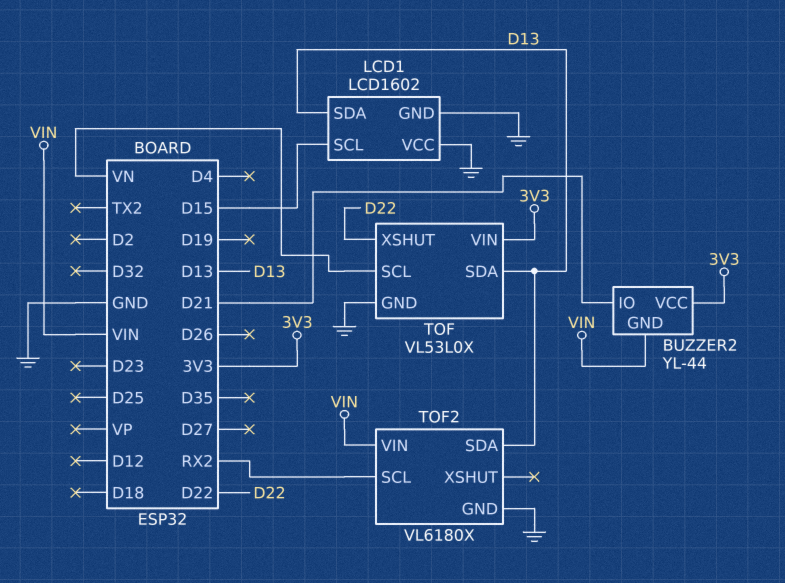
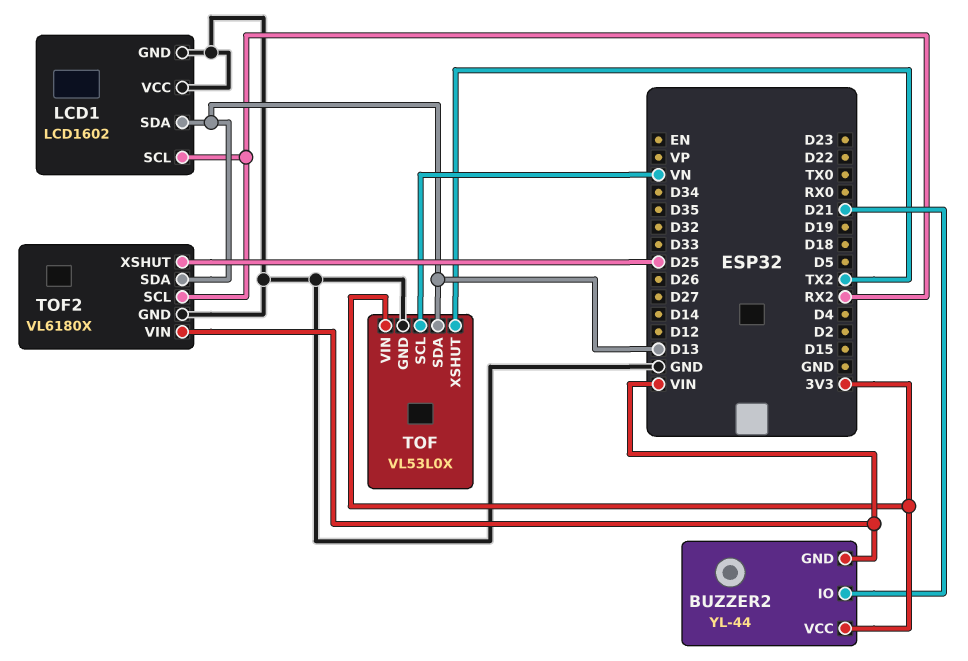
LCD1 pin SCL: D15 -> RX2
TOF pin XSHUT: D22 -> TX2
TOF2 pin XSHUT: none -> D25

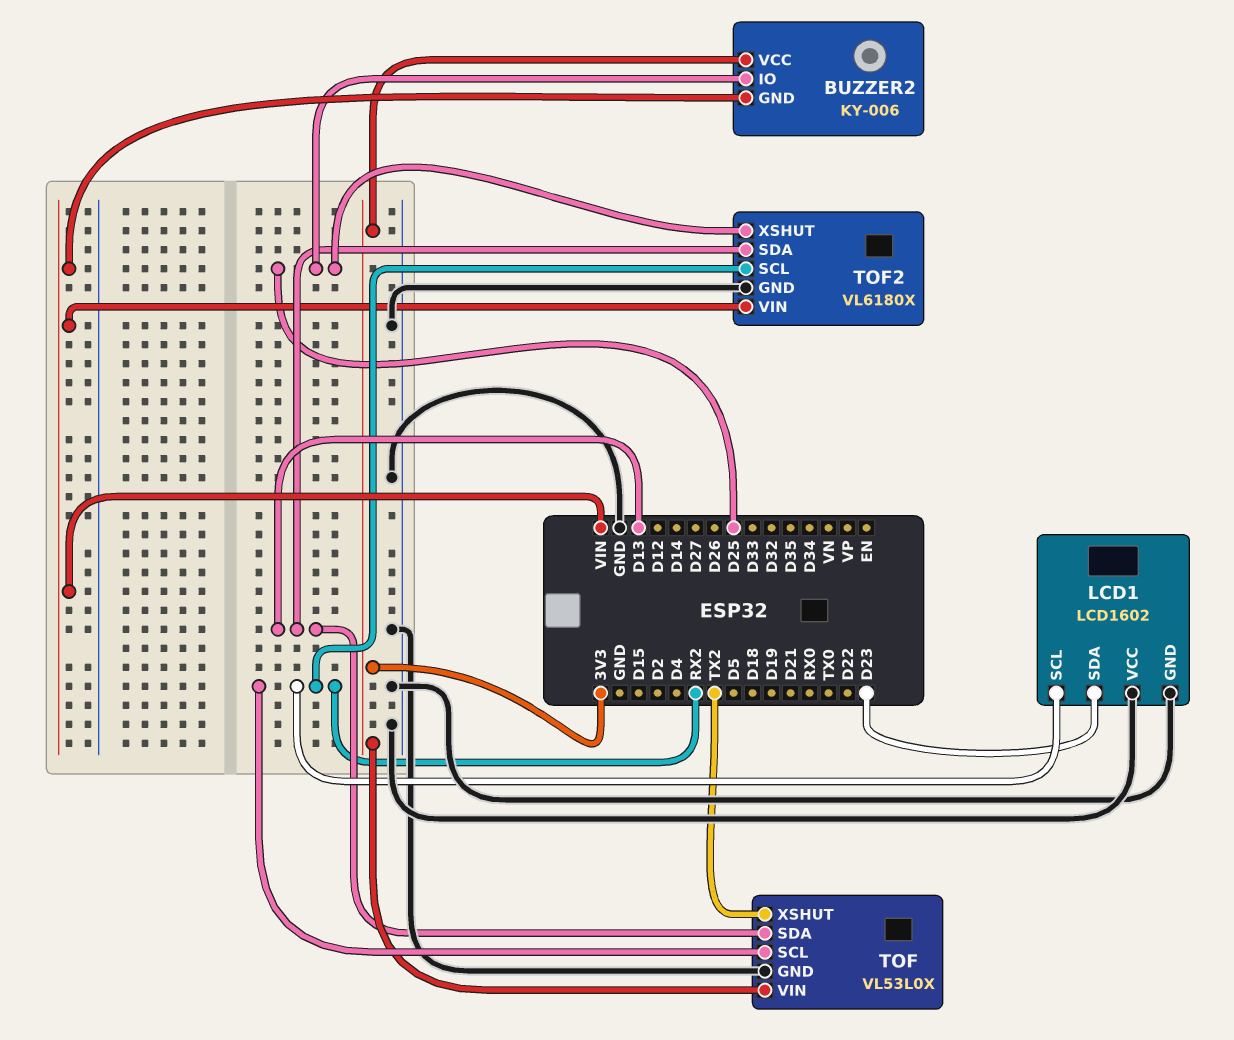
BUZZER2: YL-44 -> KY-006
BUZZER2 pin IO: D21 -> D25
LCD1 pin SDA: D13 -> D23
TOF pin SCL: VN -> RX2

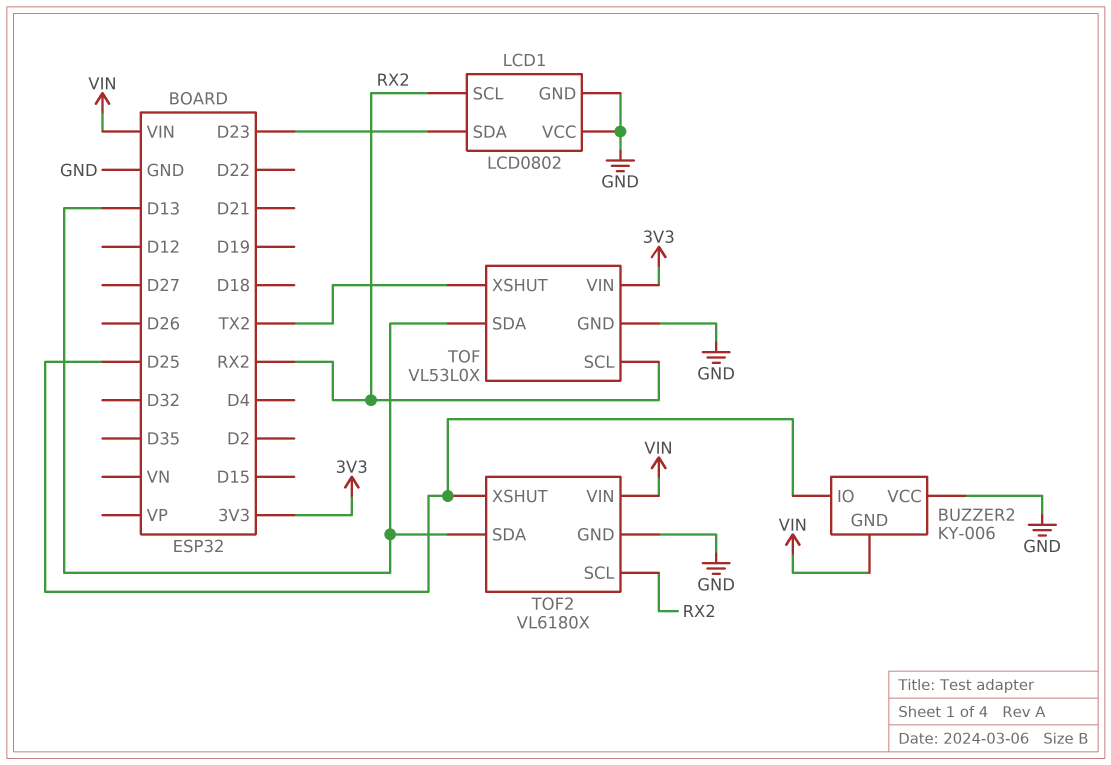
BUZZER2 pin VCC: 3V3 -> GND
LCD1: LCD1602 -> LCD0802

